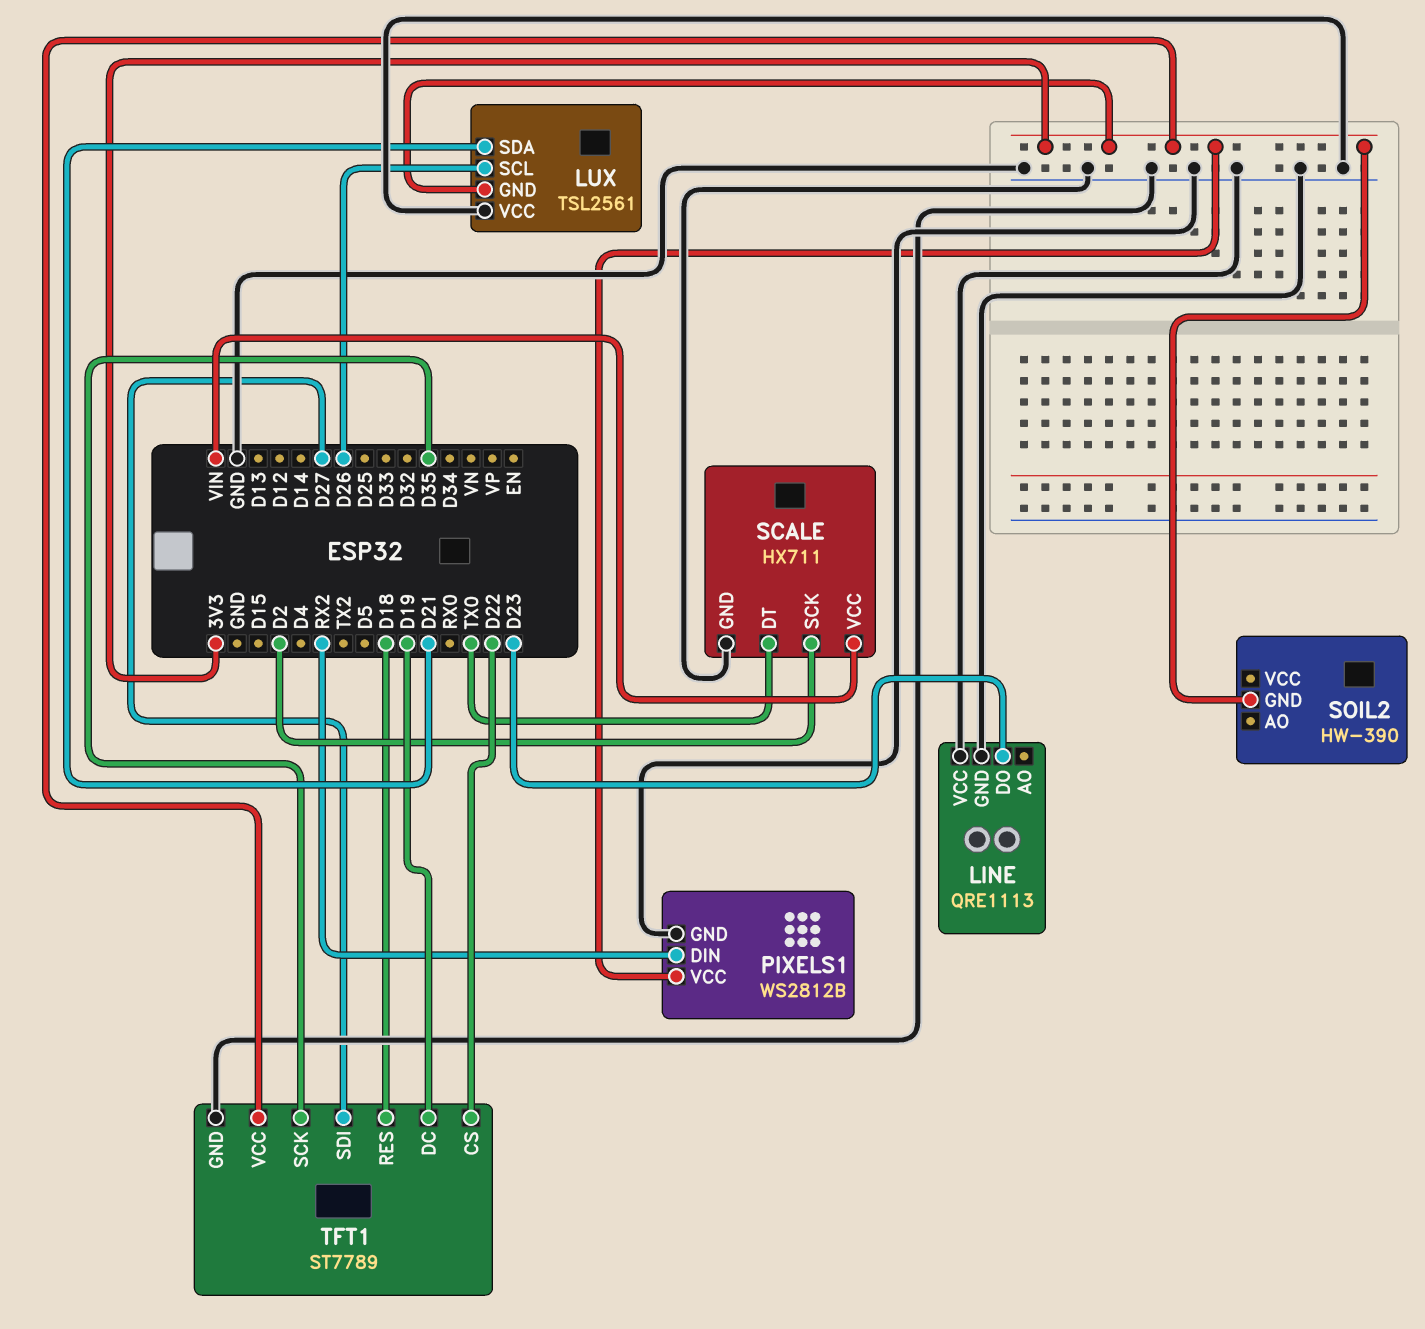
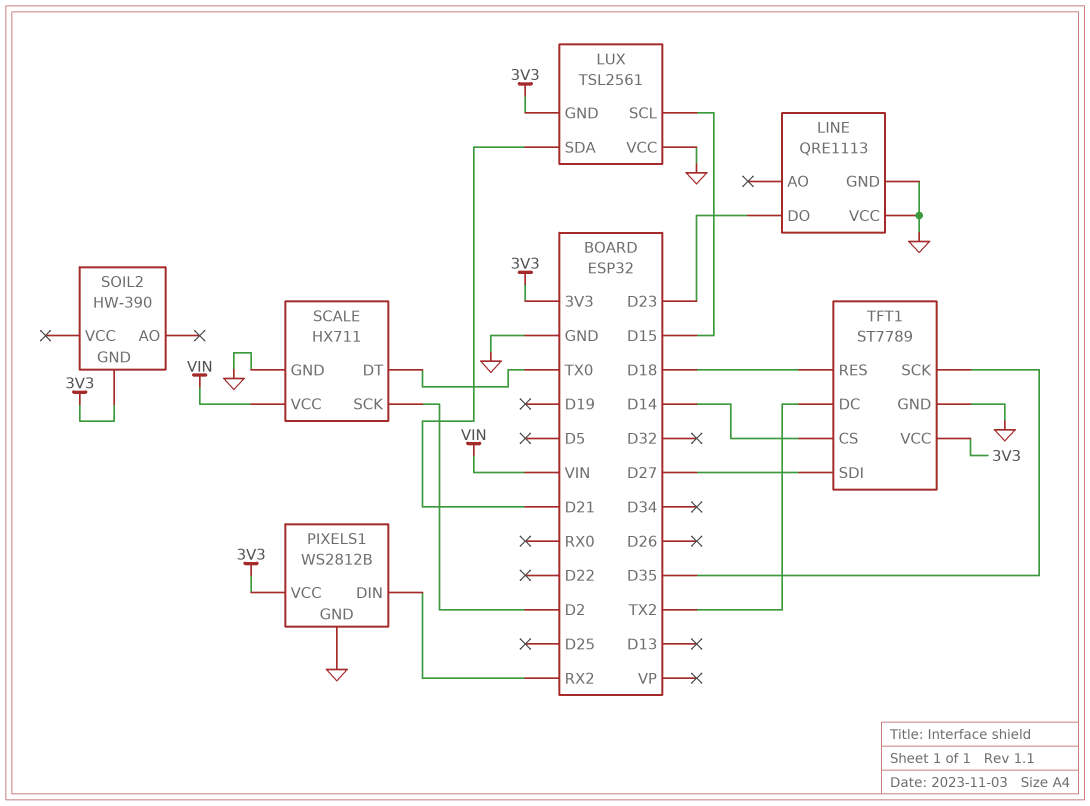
LUX pin SCL: D26 -> D15
TFT1 pin CS: D22 -> D14
TFT1 pin DC: D19 -> TX2

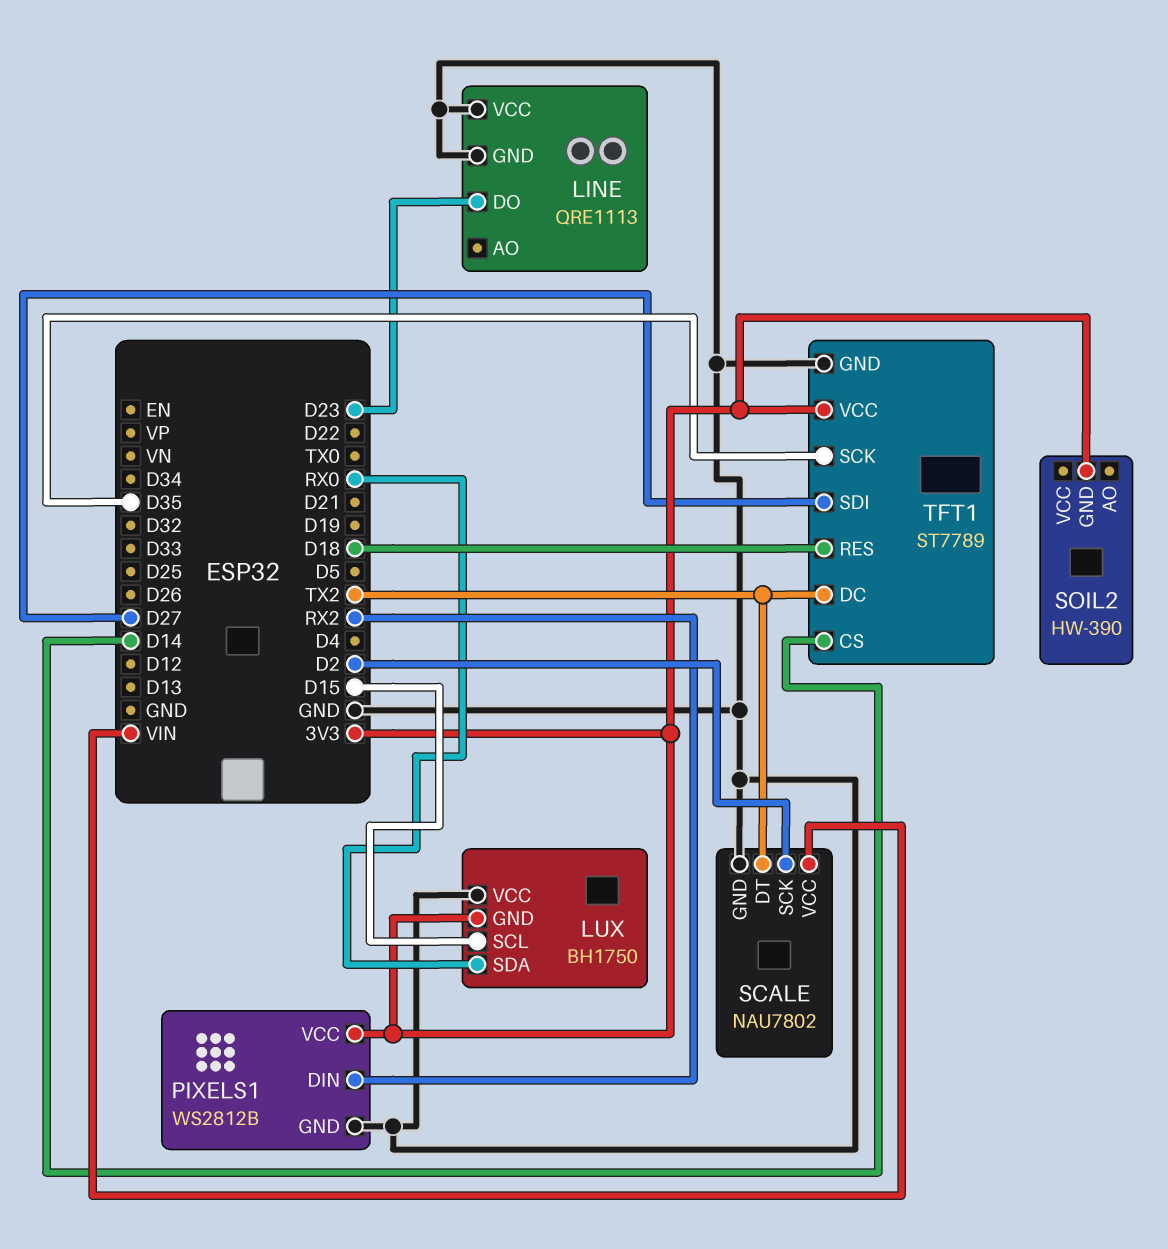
LUX: TSL2561 -> BH1750
LUX pin SDA: D21 -> RX0
SCALE: HX711 -> NAU7802
SCALE pin DT: TX0 -> TX2

